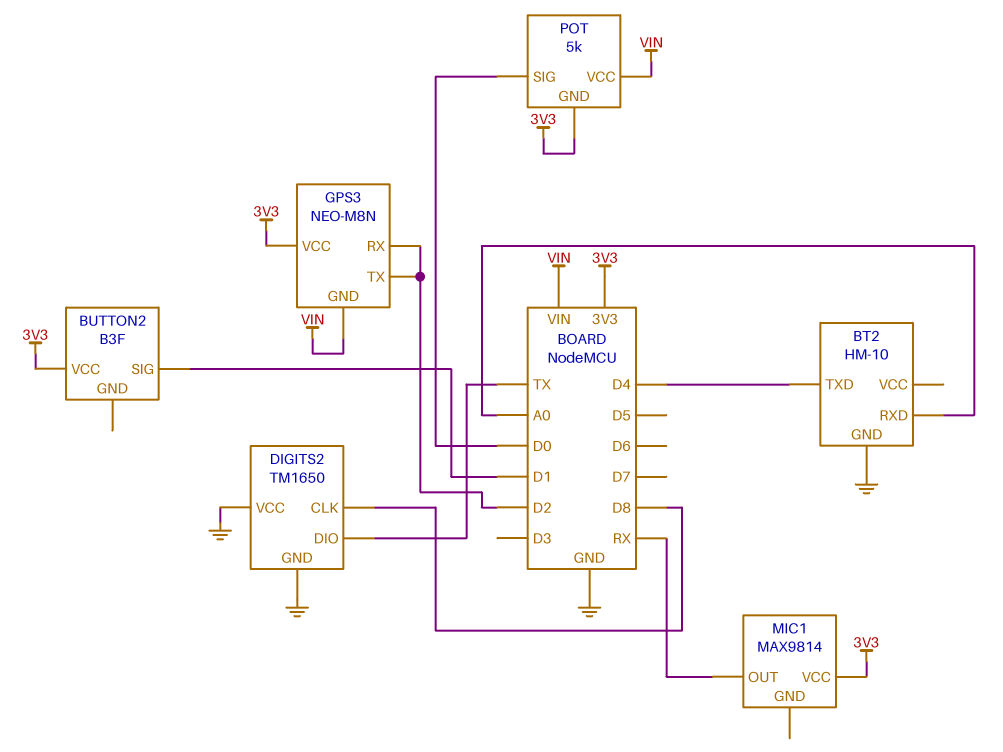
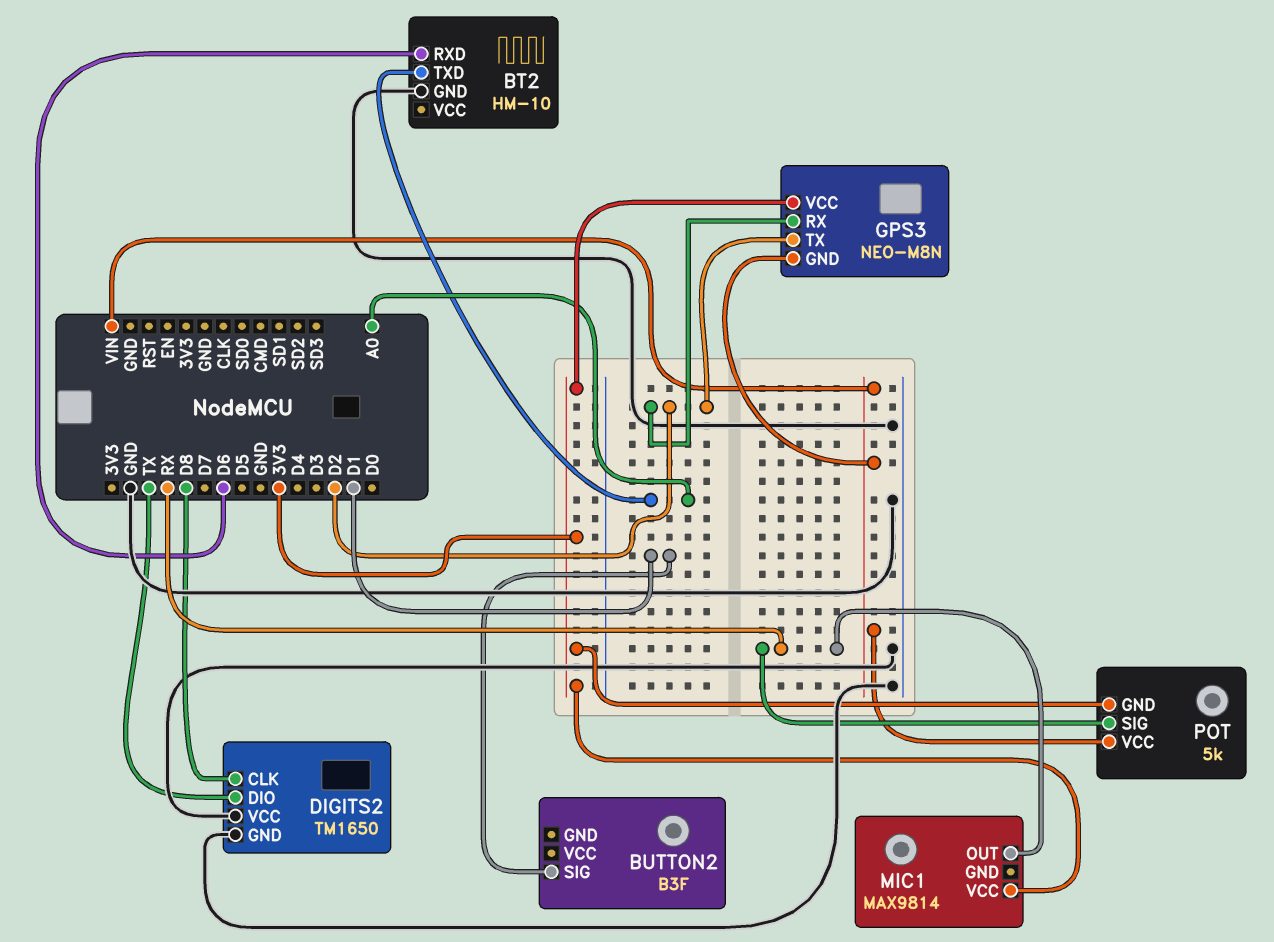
BT2 pin RXD: A0 -> D6
BT2 pin TXD: D4 -> A0
BUTTON2 pin VCC: 3V3 -> none
POT pin SIG: D0 -> RX

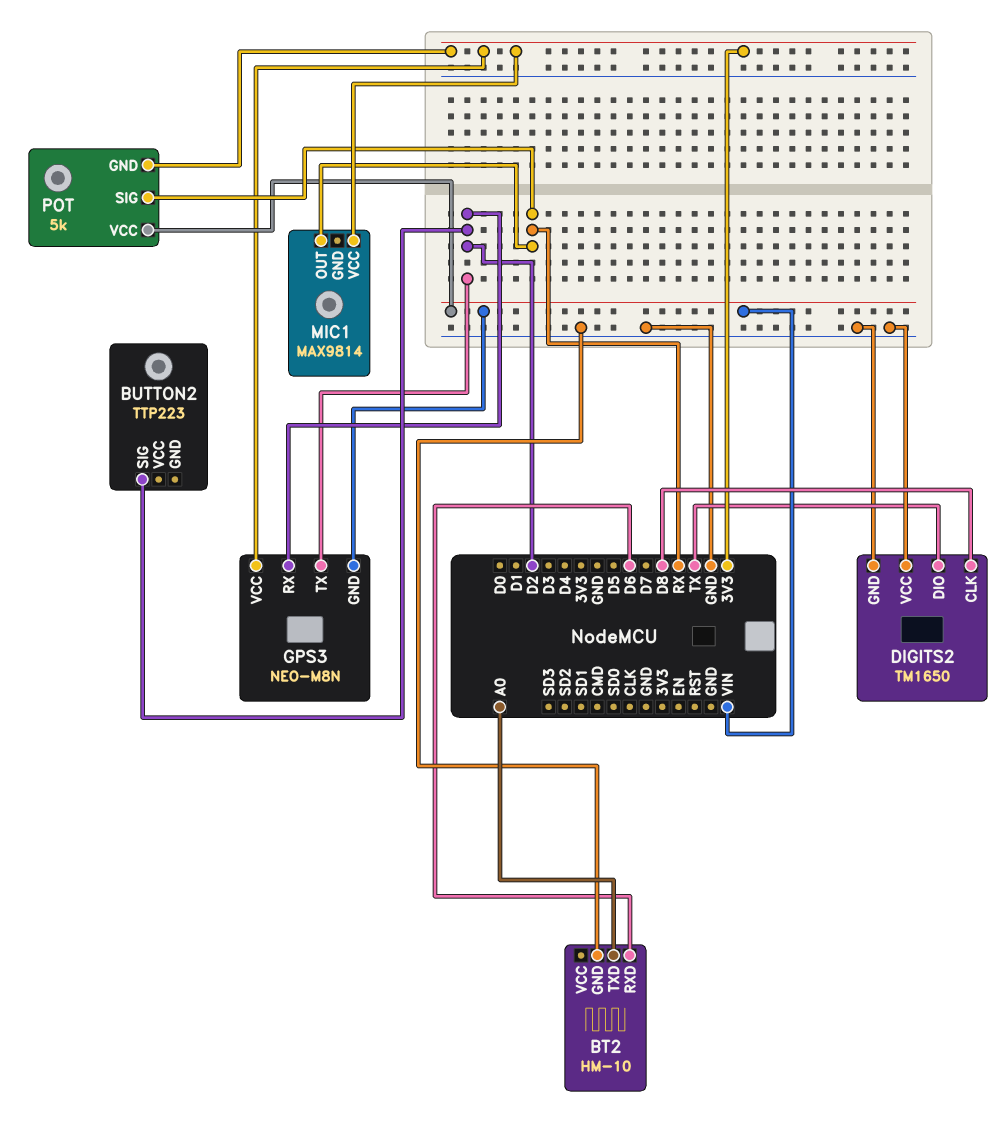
BUTTON2: B3F -> TTP223
BUTTON2 pin SIG: D1 -> D2

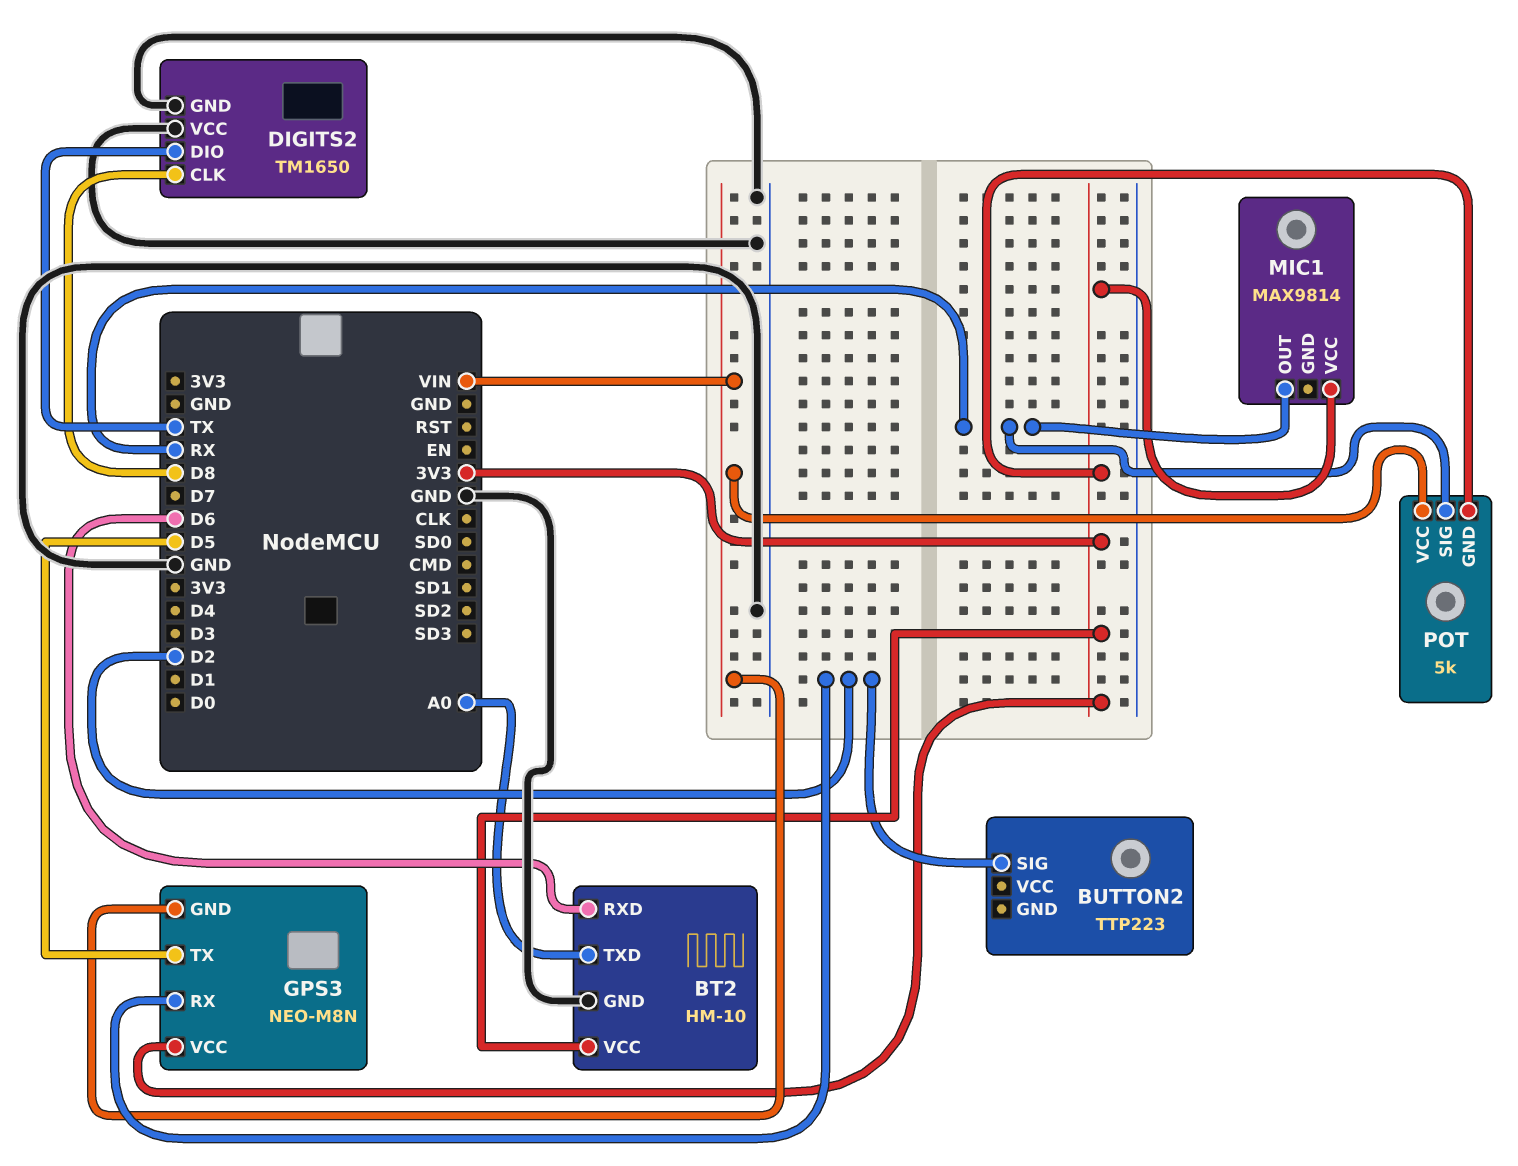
BT2 pin VCC: none -> 3V3
GPS3 pin TX: D2 -> D5

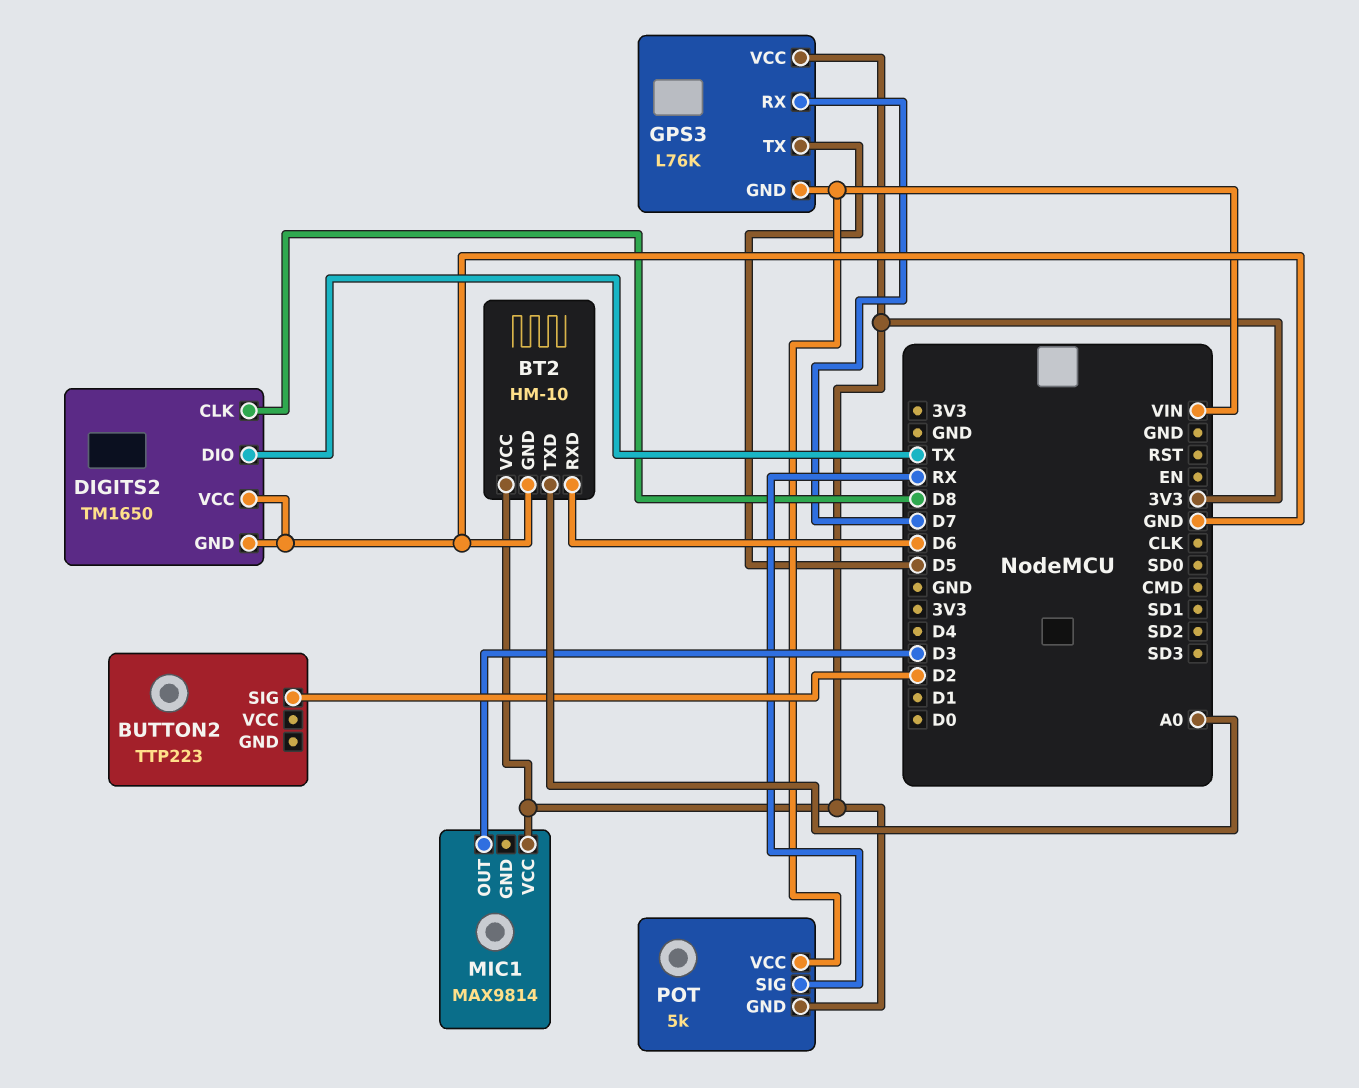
GPS3: NEO-M8N -> L76K
GPS3 pin RX: D2 -> D7
MIC1 pin OUT: RX -> D3

